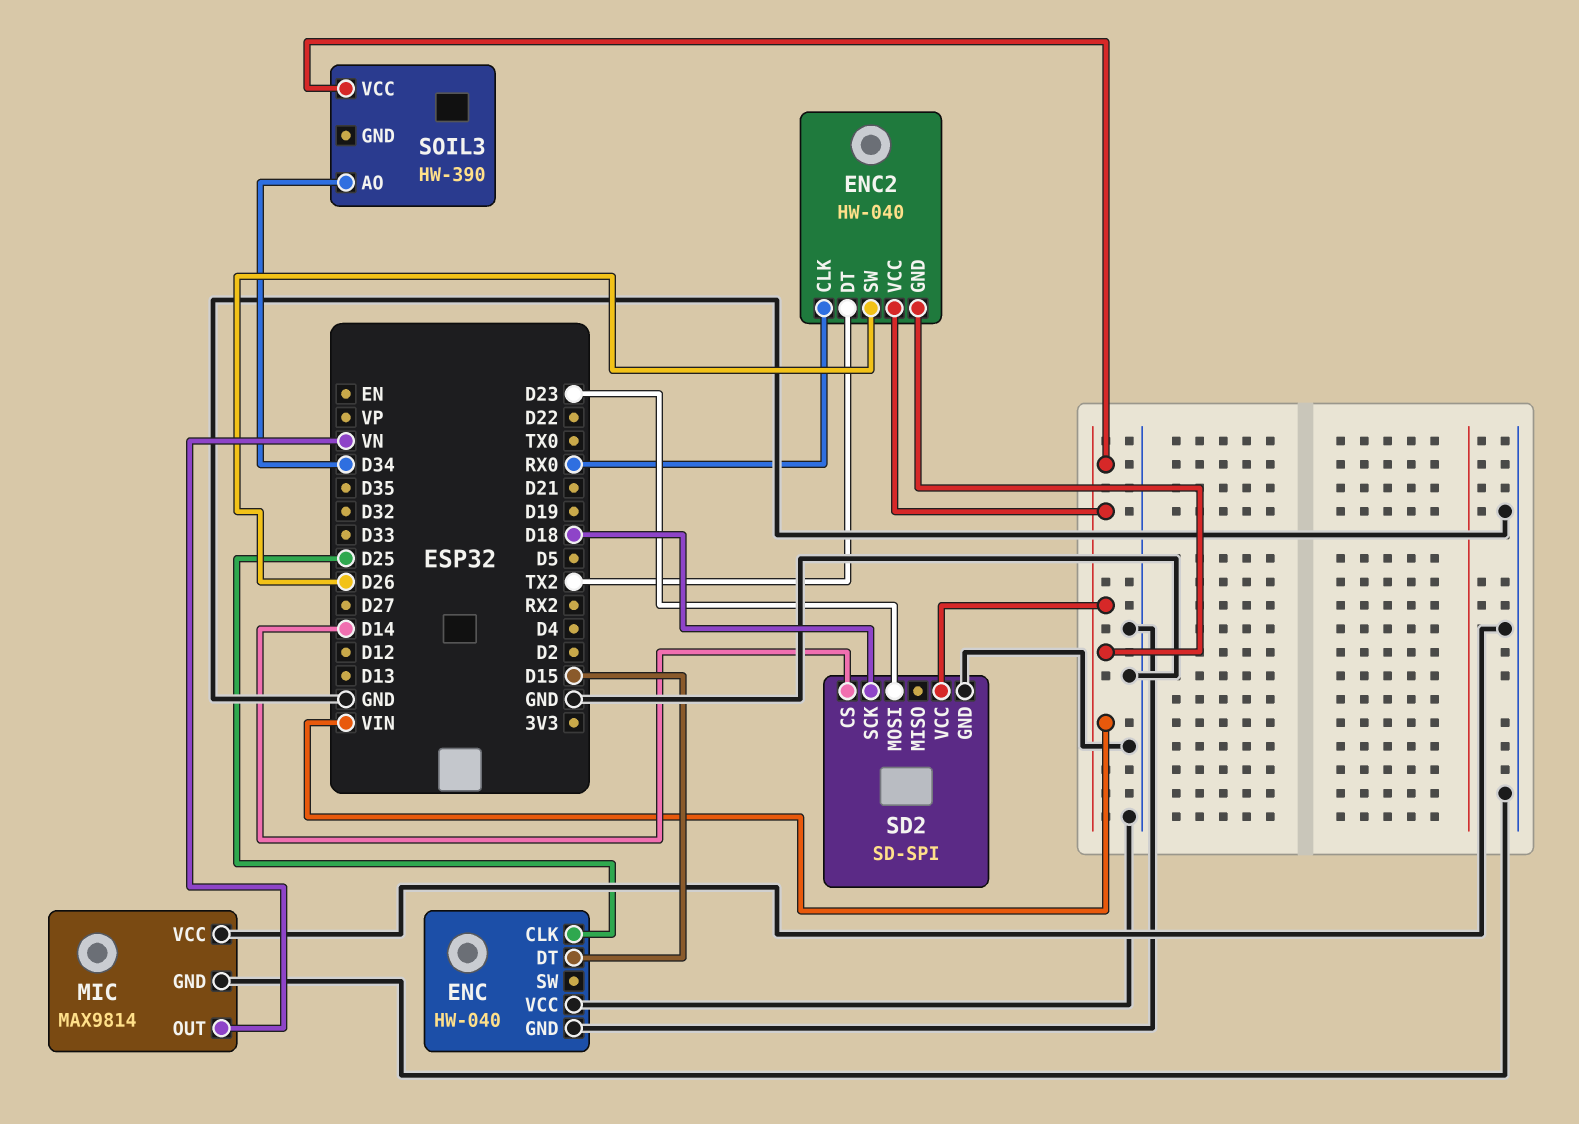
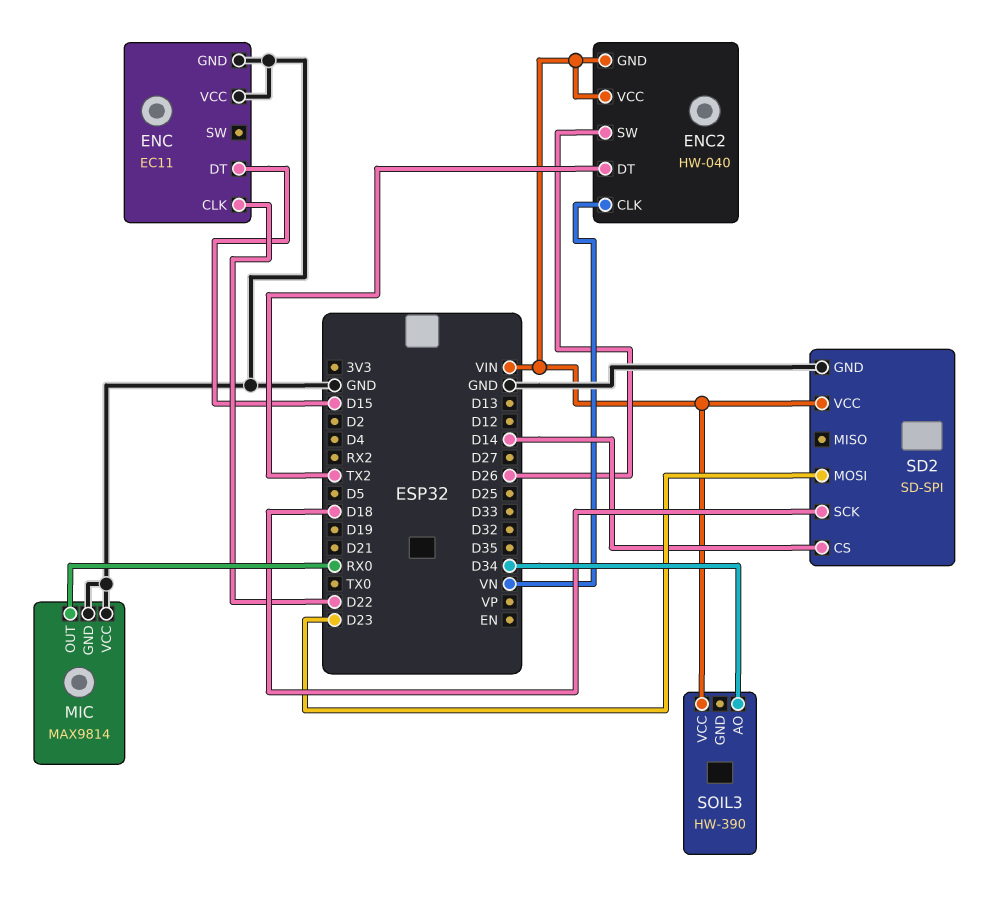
ENC: HW-040 -> EC11
ENC pin CLK: D25 -> D22
ENC2 pin CLK: RX0 -> VN
MIC pin OUT: VN -> RX0

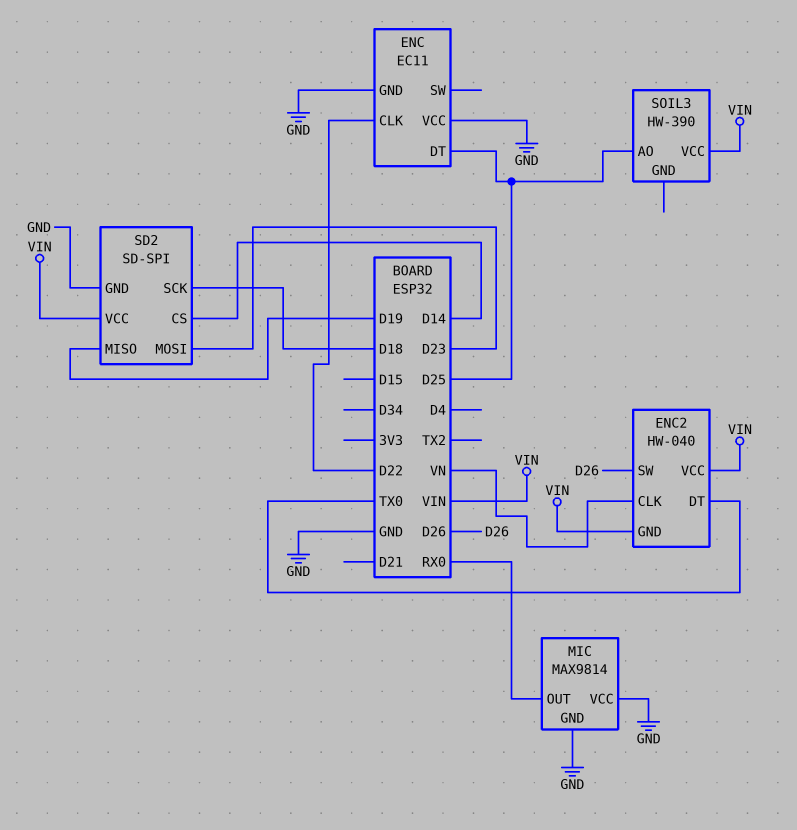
ENC pin DT: D15 -> D25
ENC2 pin DT: TX2 -> TX0
SD2 pin MISO: none -> D19
SOIL3 pin AO: D34 -> D25

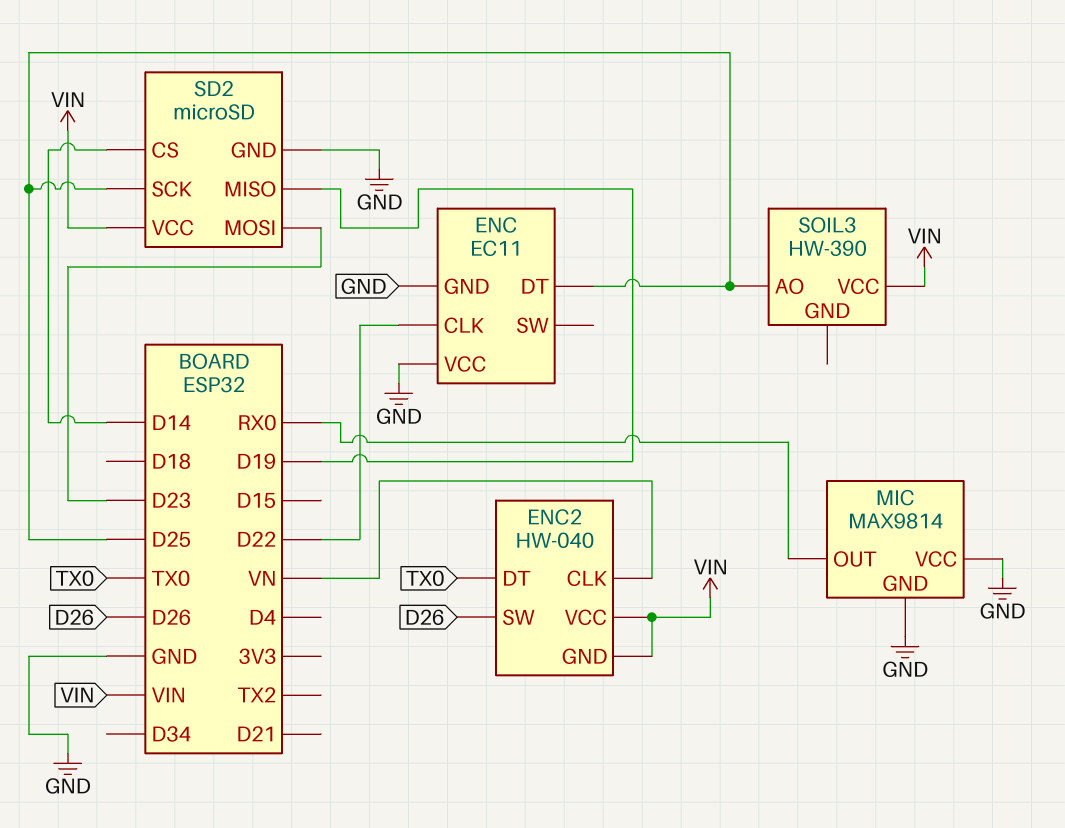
SD2: SD-SPI -> microSD
SD2 pin SCK: D18 -> D25

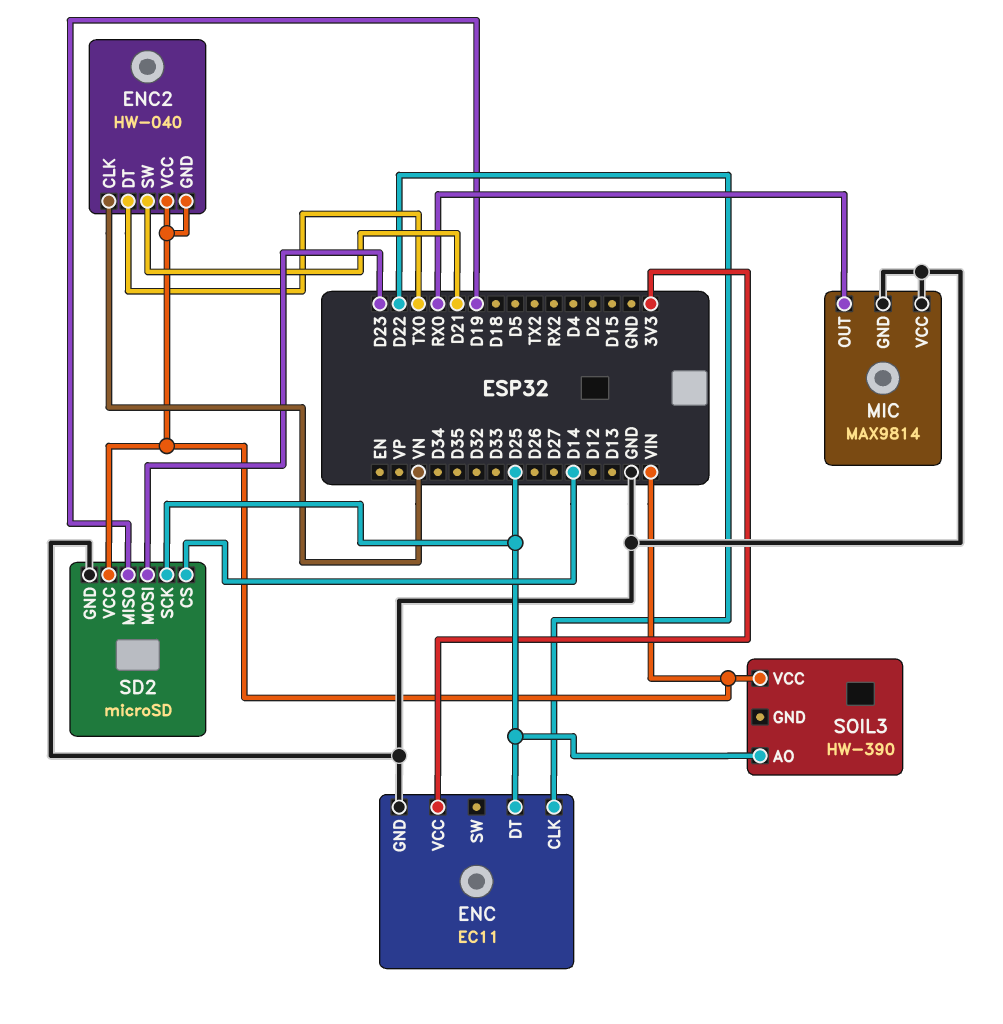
ENC pin VCC: GND -> 3V3
ENC2 pin SW: D26 -> D21

